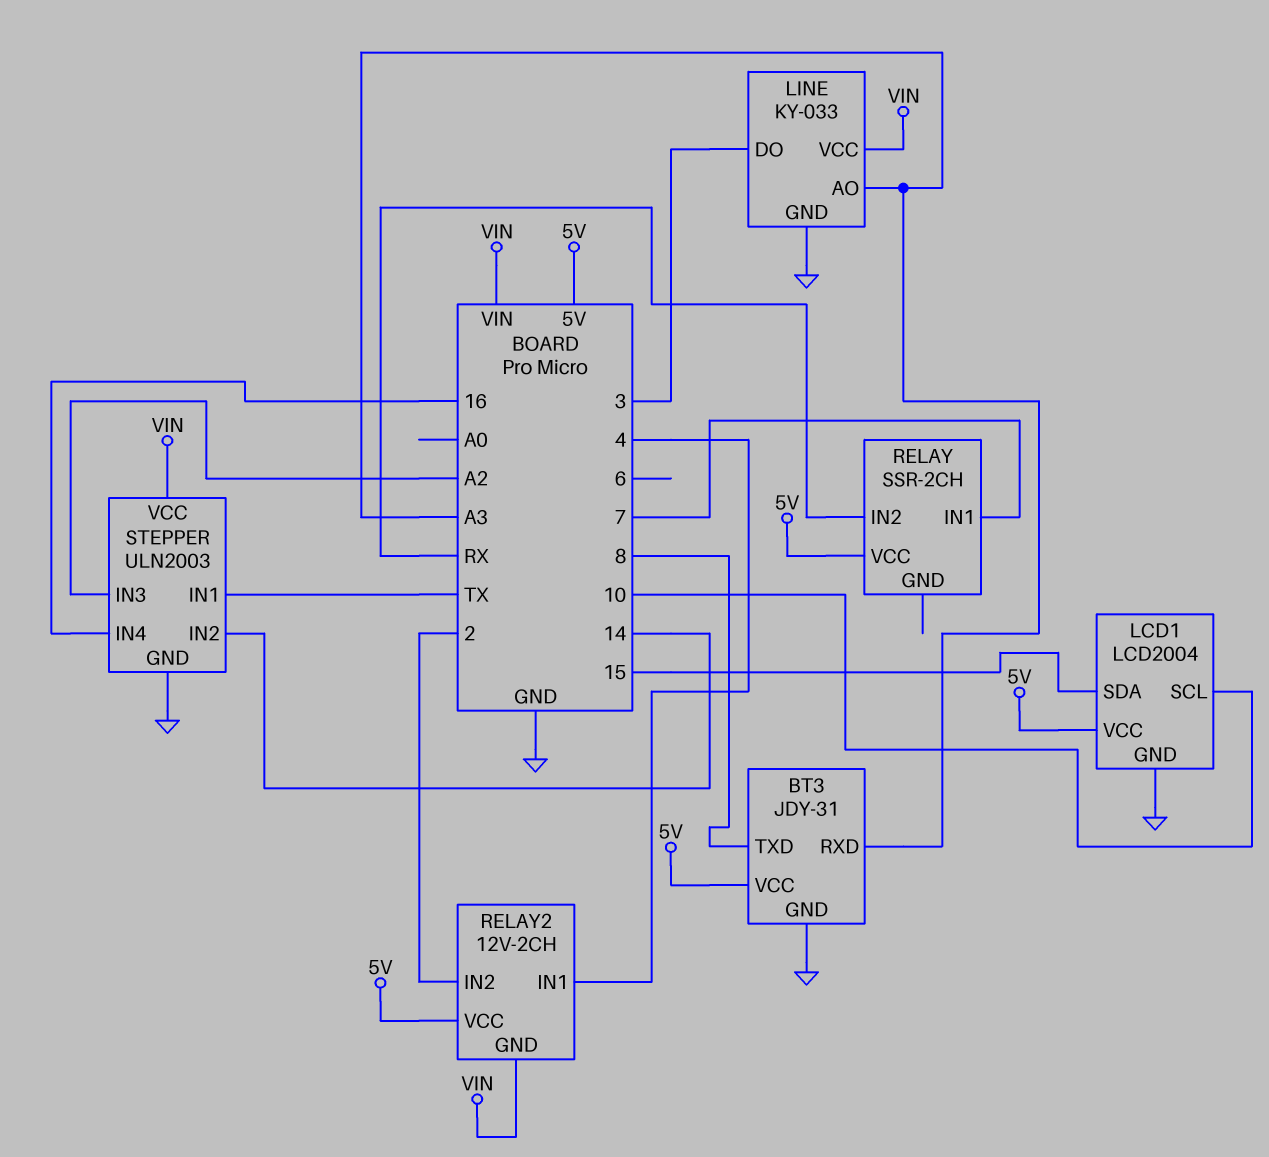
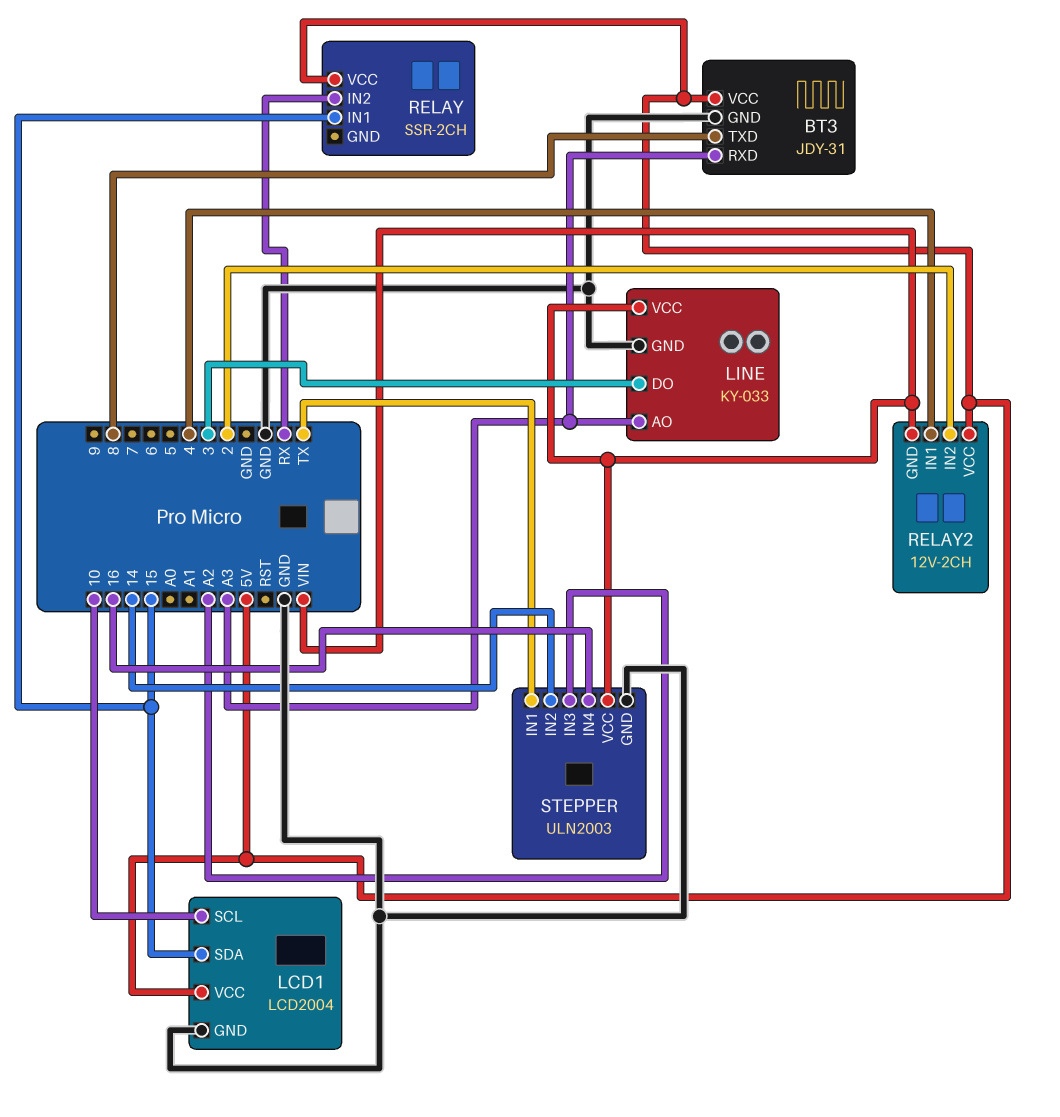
RELAY pin IN1: 7 -> 15

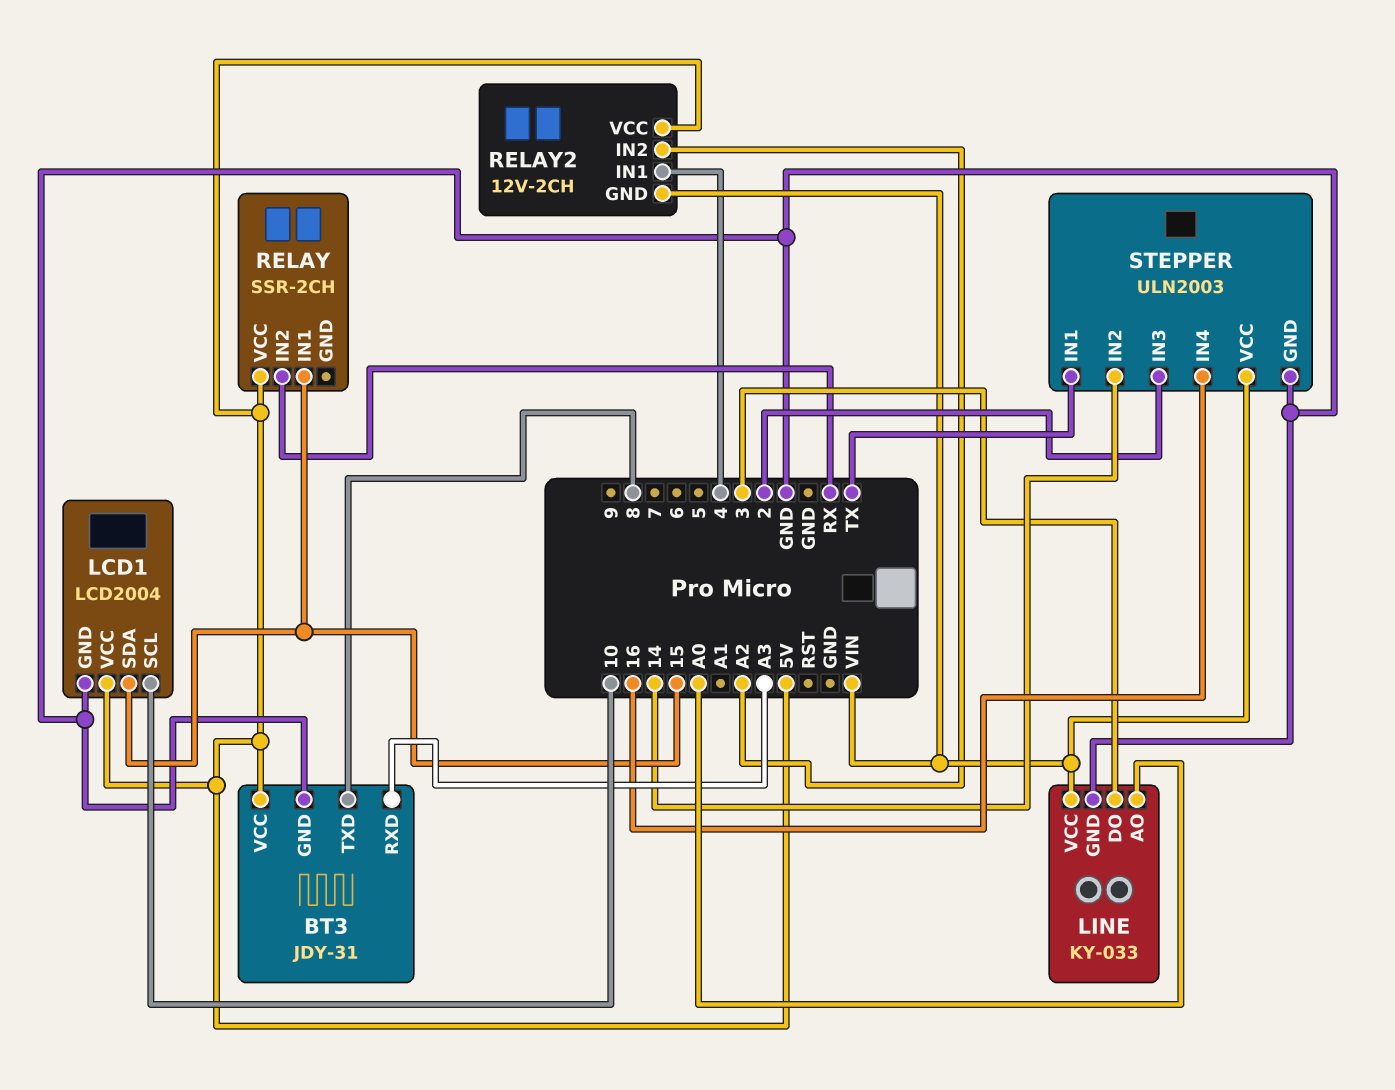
LINE pin AO: A3 -> A0
RELAY2 pin IN2: 2 -> A2
STEPPER pin IN3: A2 -> 2

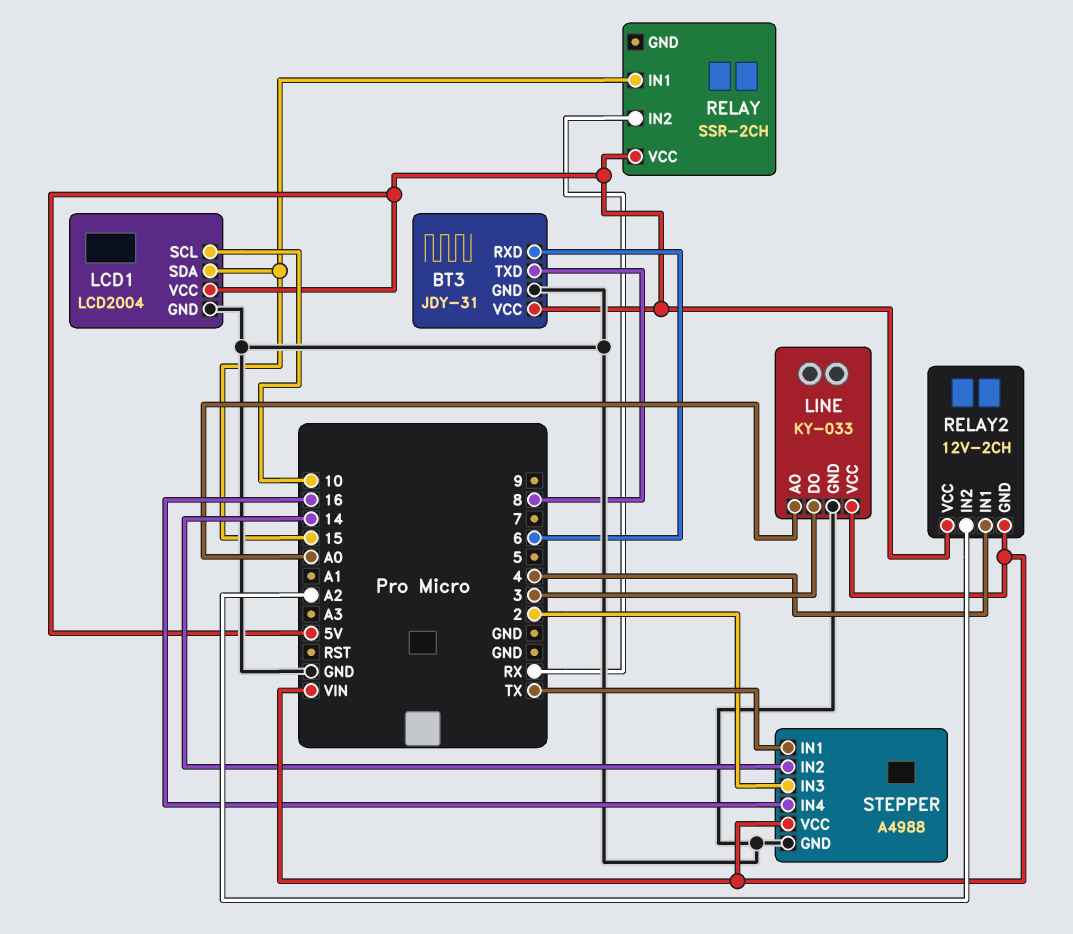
BT3 pin RXD: A3 -> 6
STEPPER: ULN2003 -> A4988

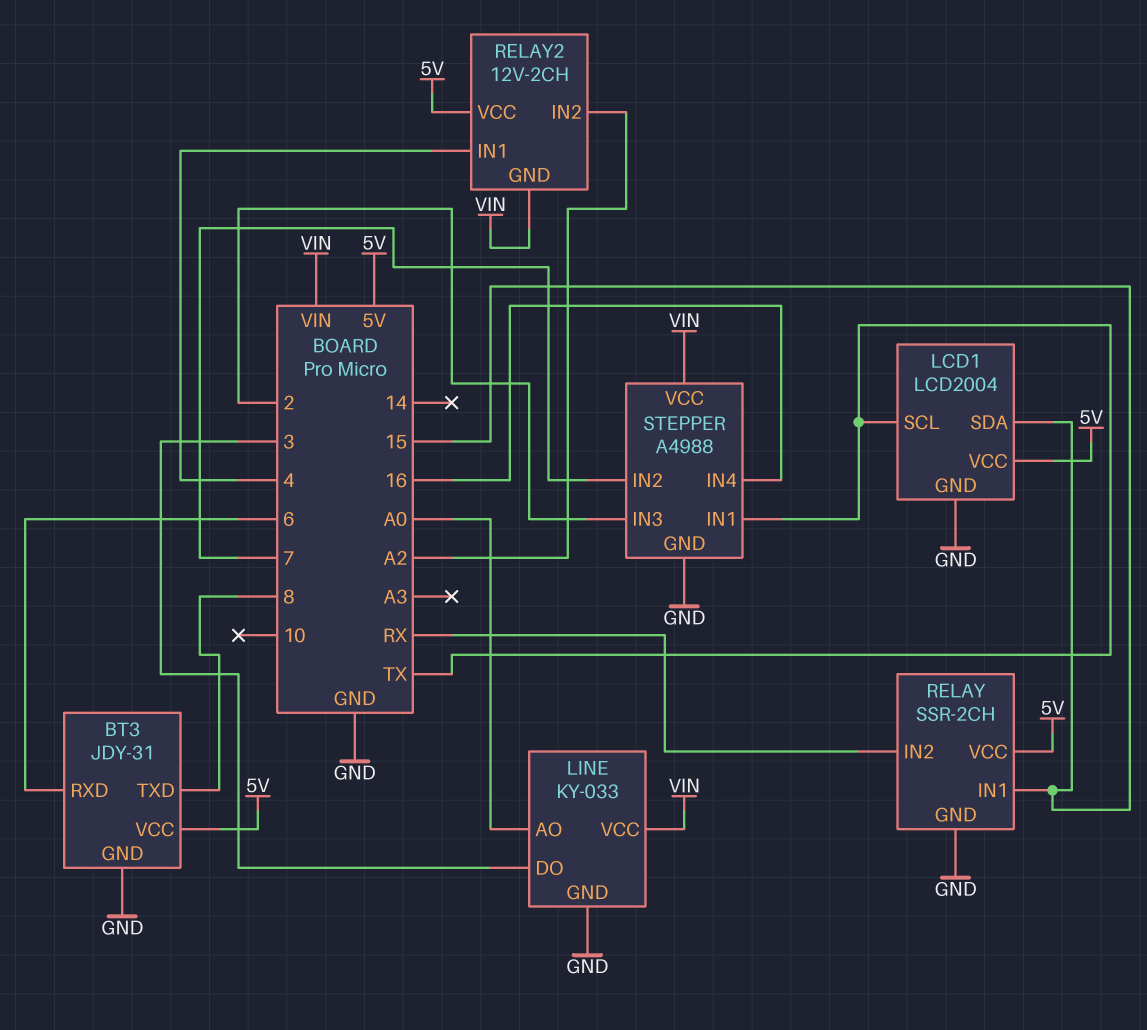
LCD1 pin SCL: 10 -> TX
RELAY pin GND: none -> GND
STEPPER pin IN2: 14 -> 7

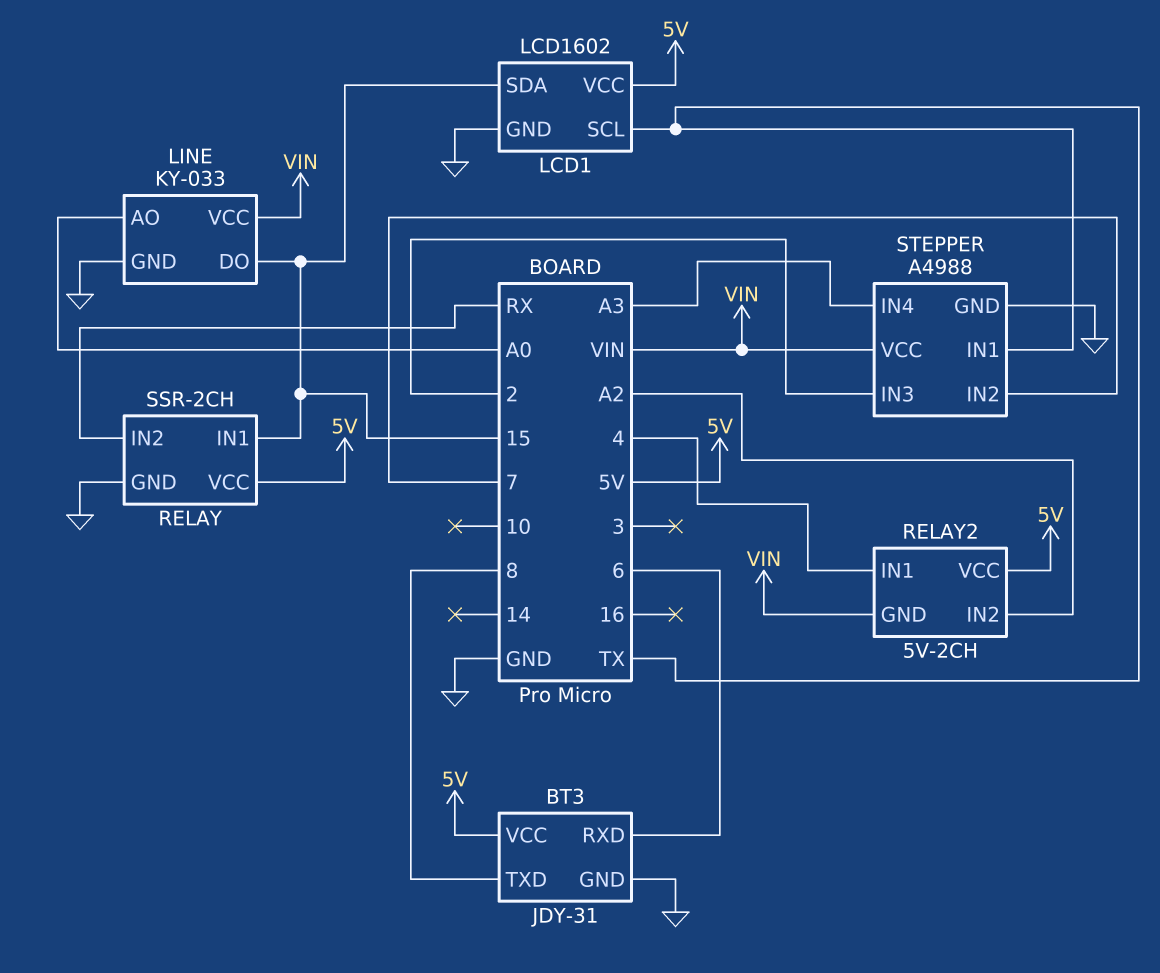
LCD1: LCD2004 -> LCD1602
LINE pin DO: 3 -> 15
RELAY2: 12V-2CH -> 5V-2CH
STEPPER pin IN4: 16 -> A3

